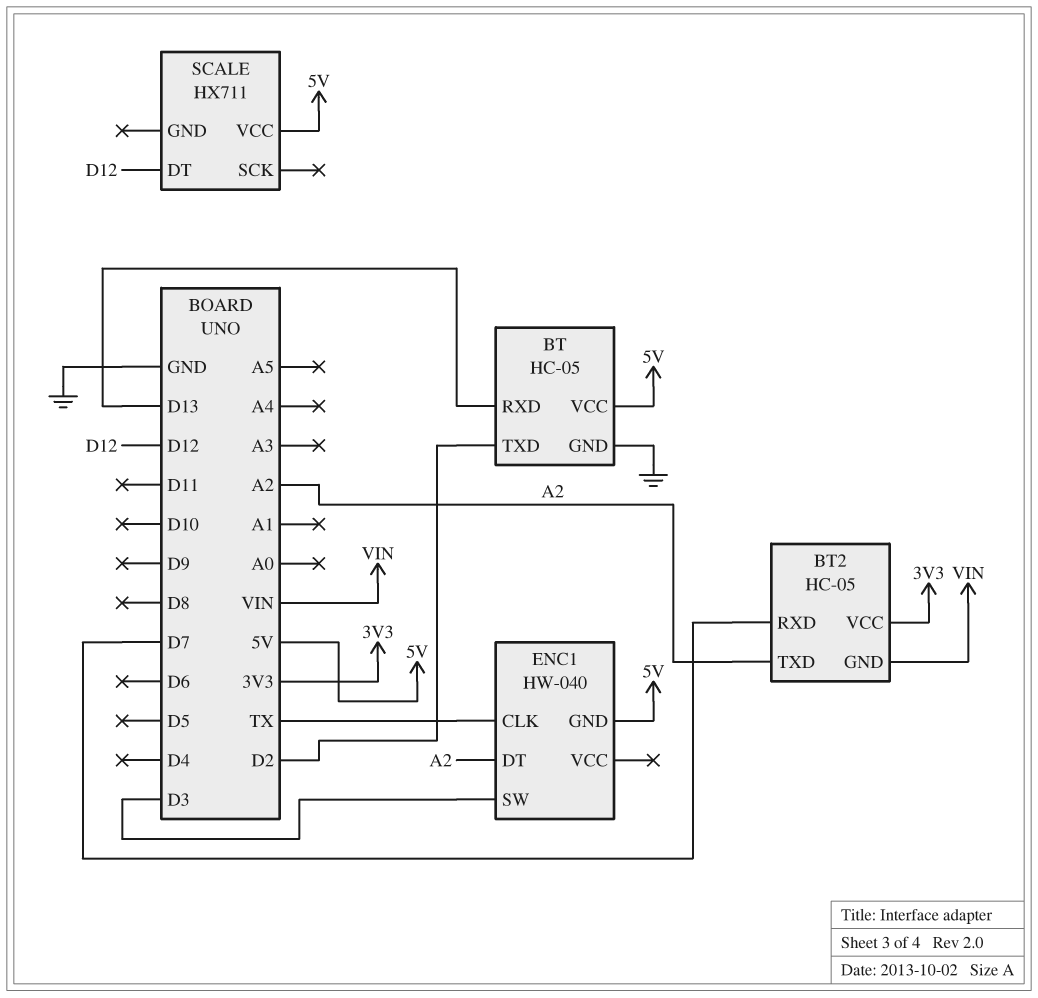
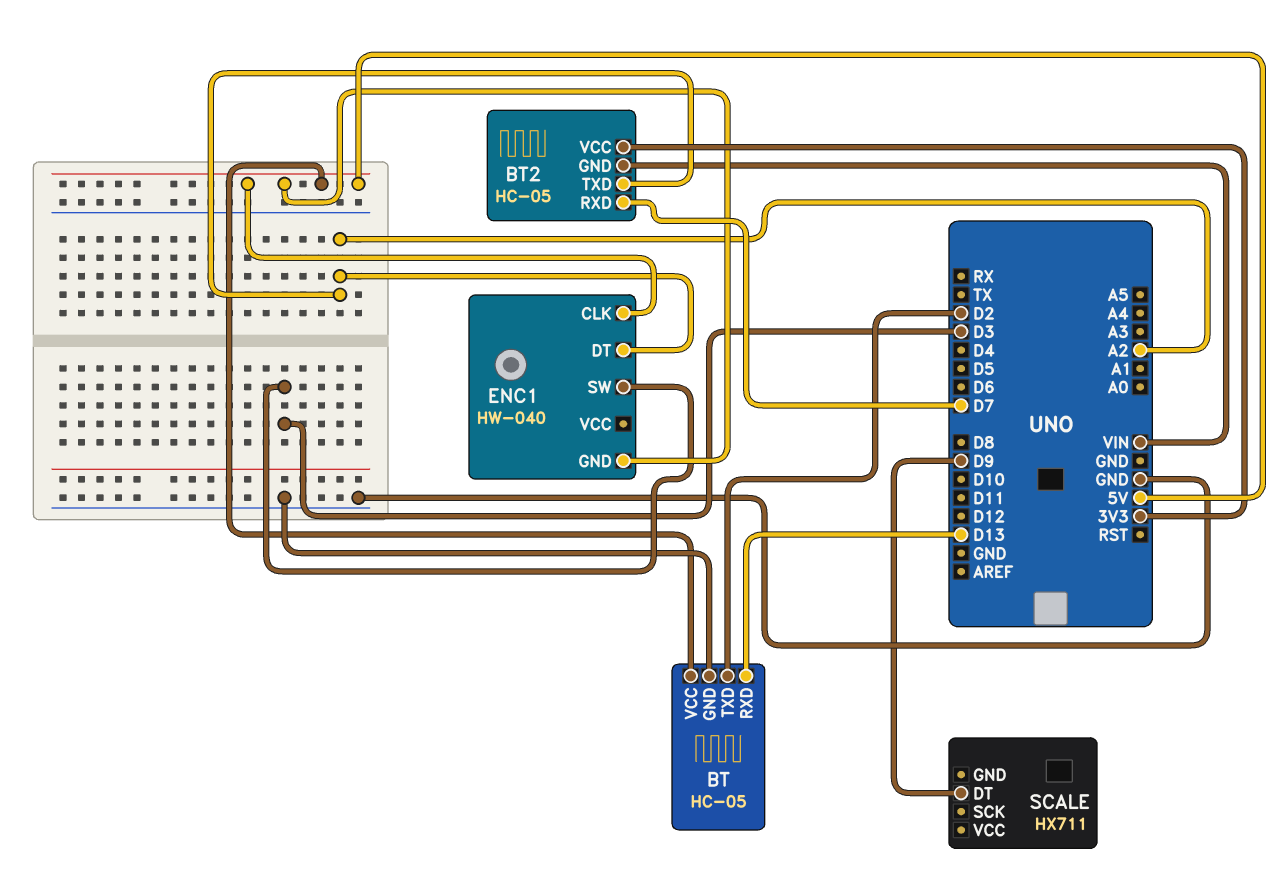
ENC1 pin CLK: TX -> 5V
SCALE pin DT: D12 -> D9
SCALE pin VCC: 5V -> none

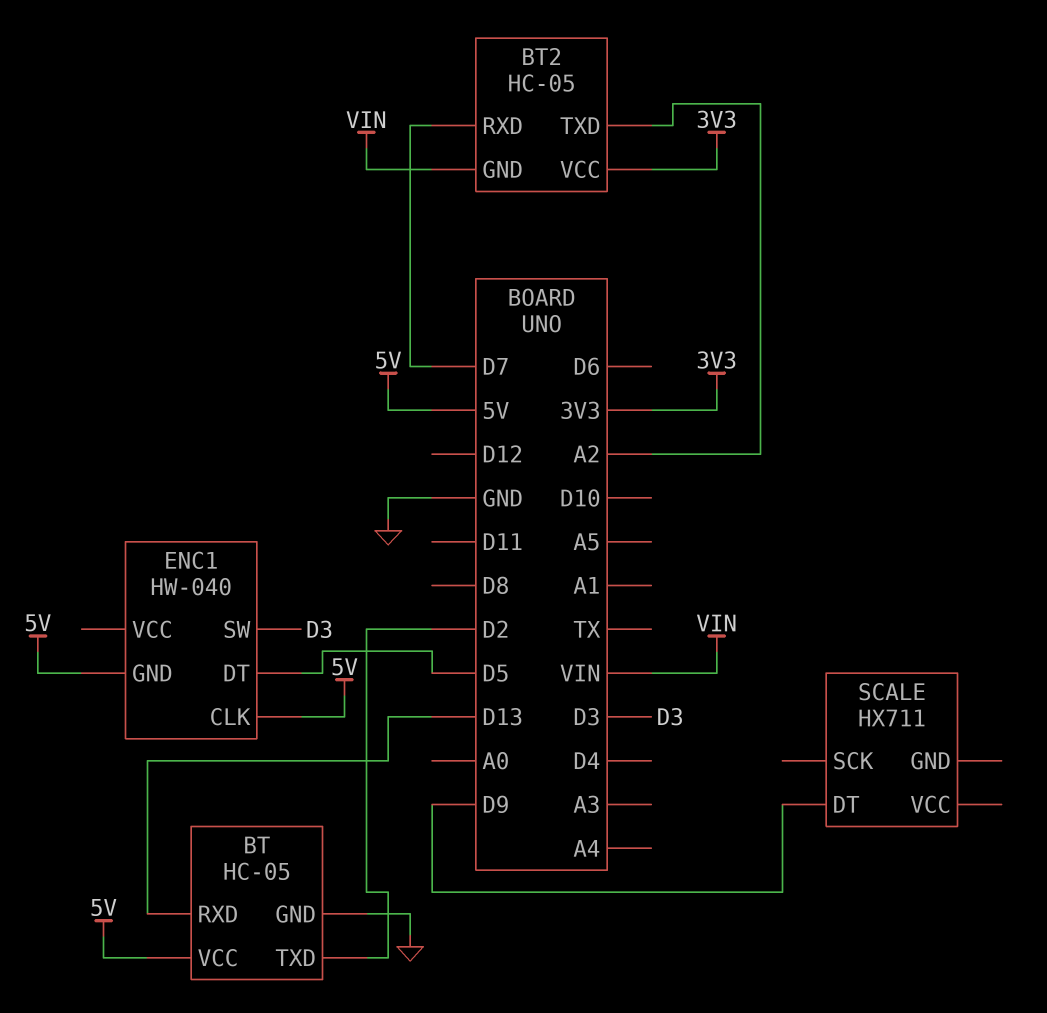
ENC1 pin DT: A2 -> D5

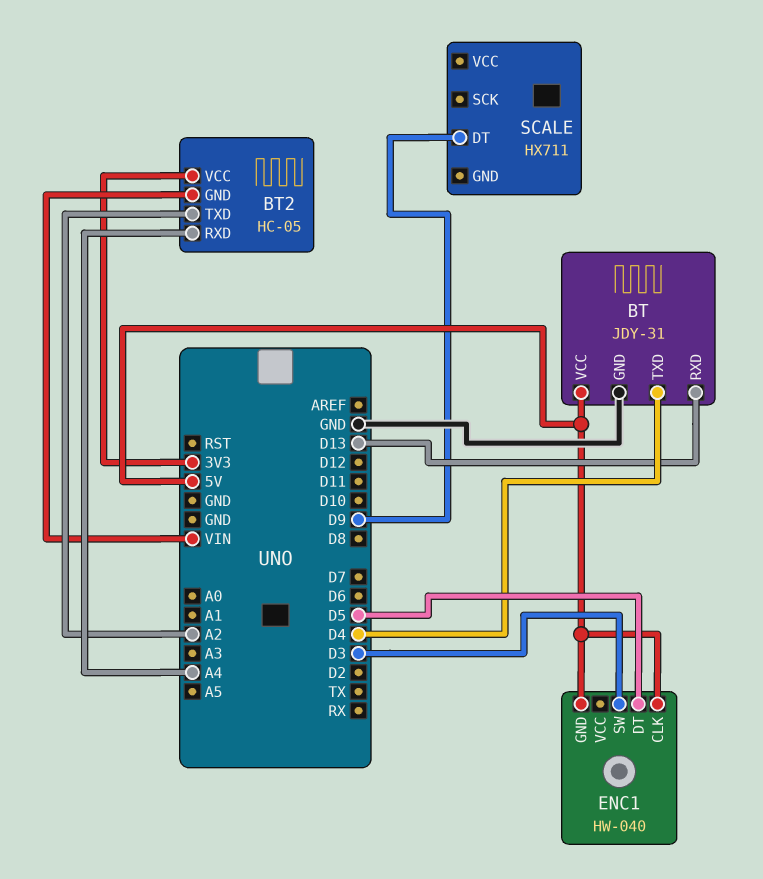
BT: HC-05 -> JDY-31
BT pin TXD: D2 -> D4
BT2 pin RXD: D7 -> A4

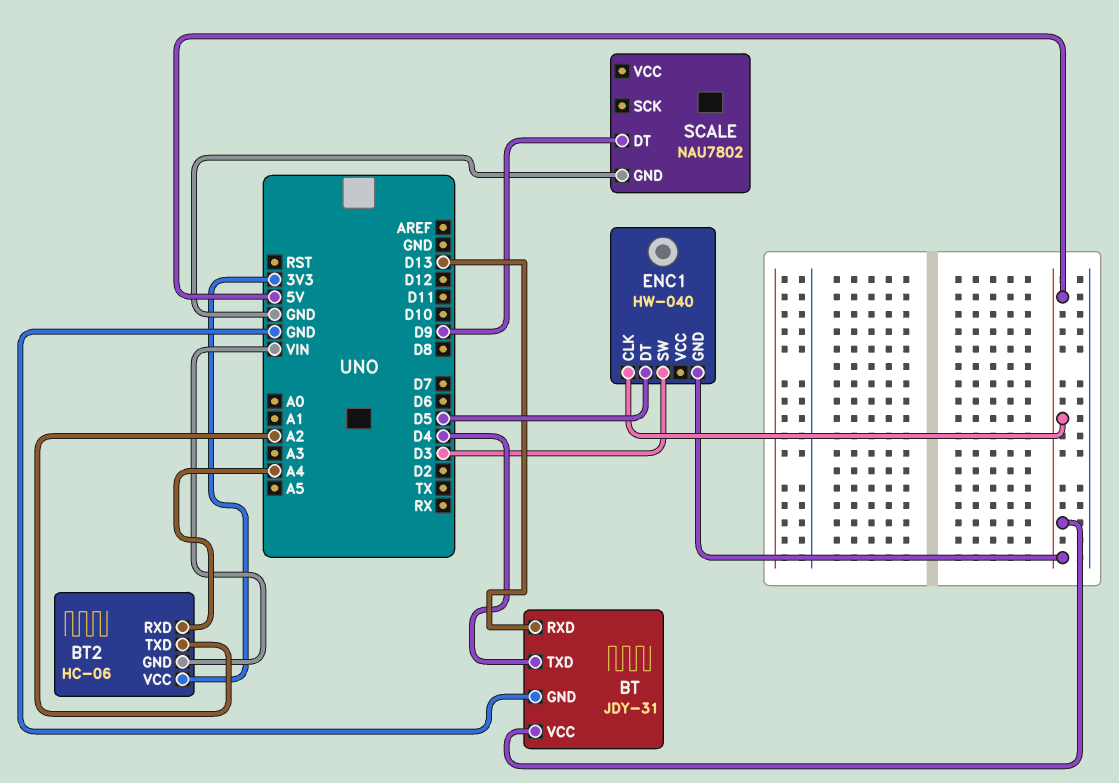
BT2: HC-05 -> HC-06
SCALE: HX711 -> NAU7802
SCALE pin GND: none -> GND

